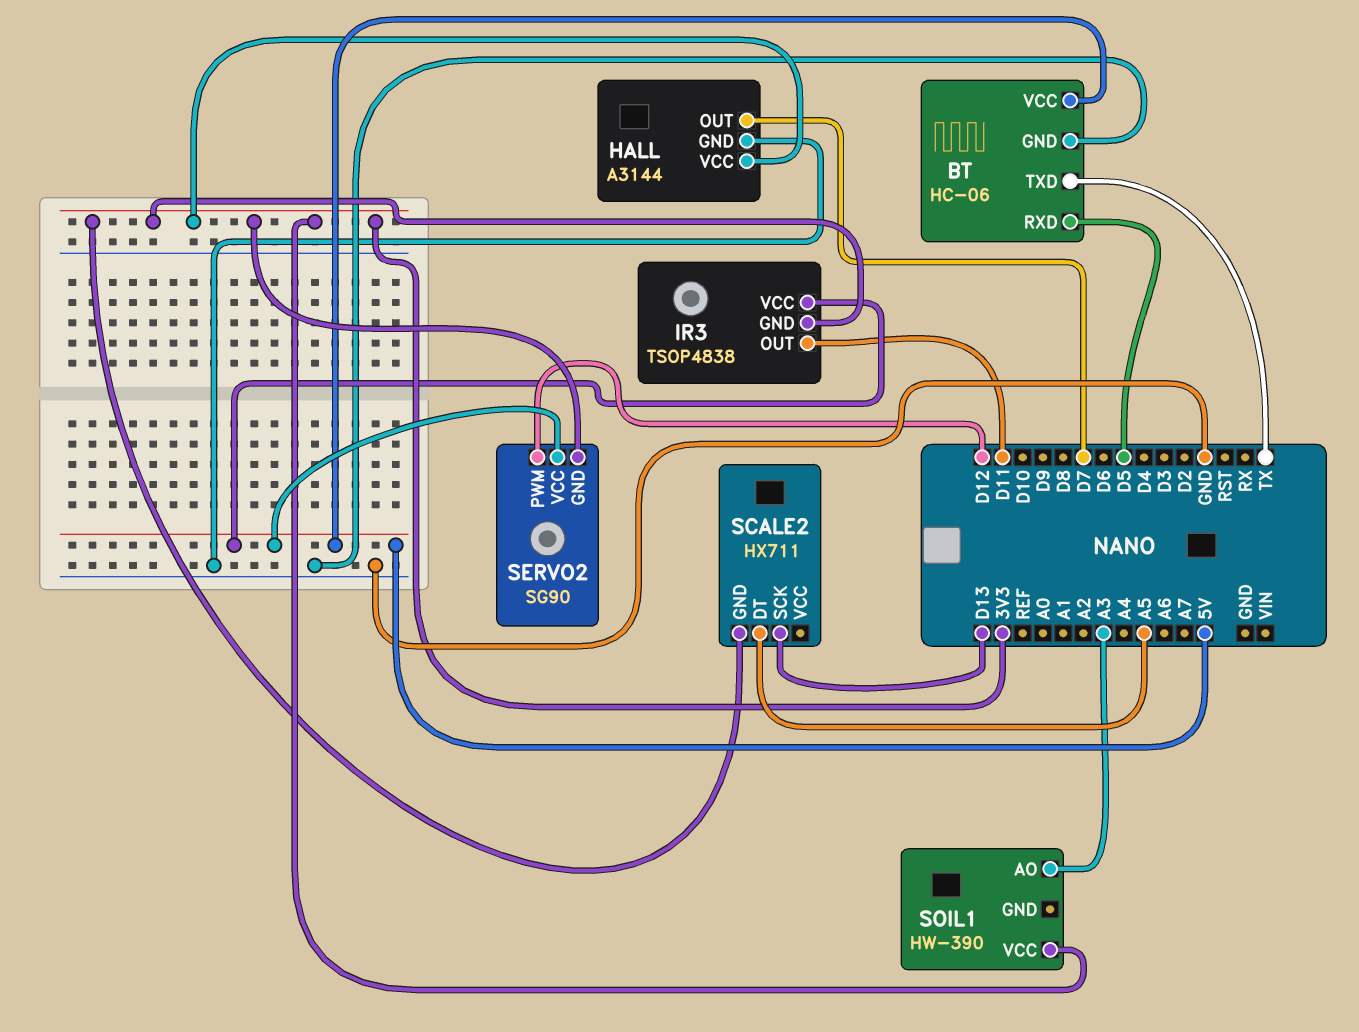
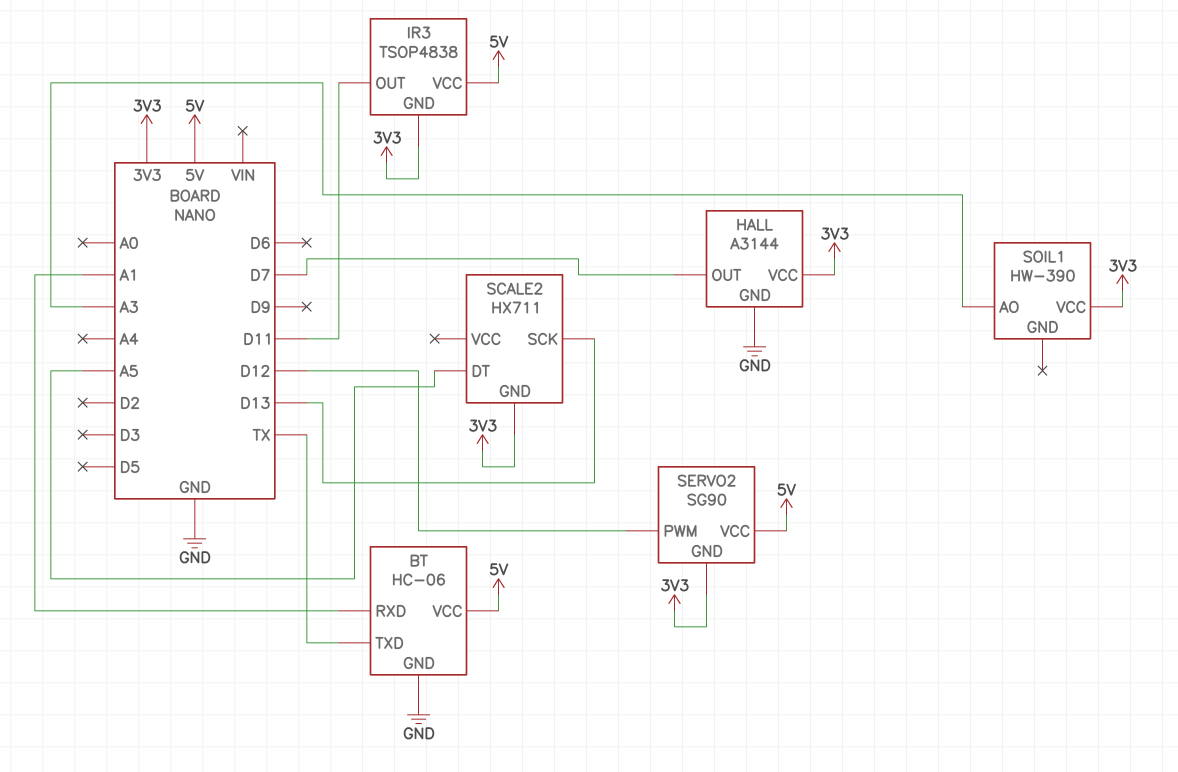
BT pin RXD: D5 -> A1

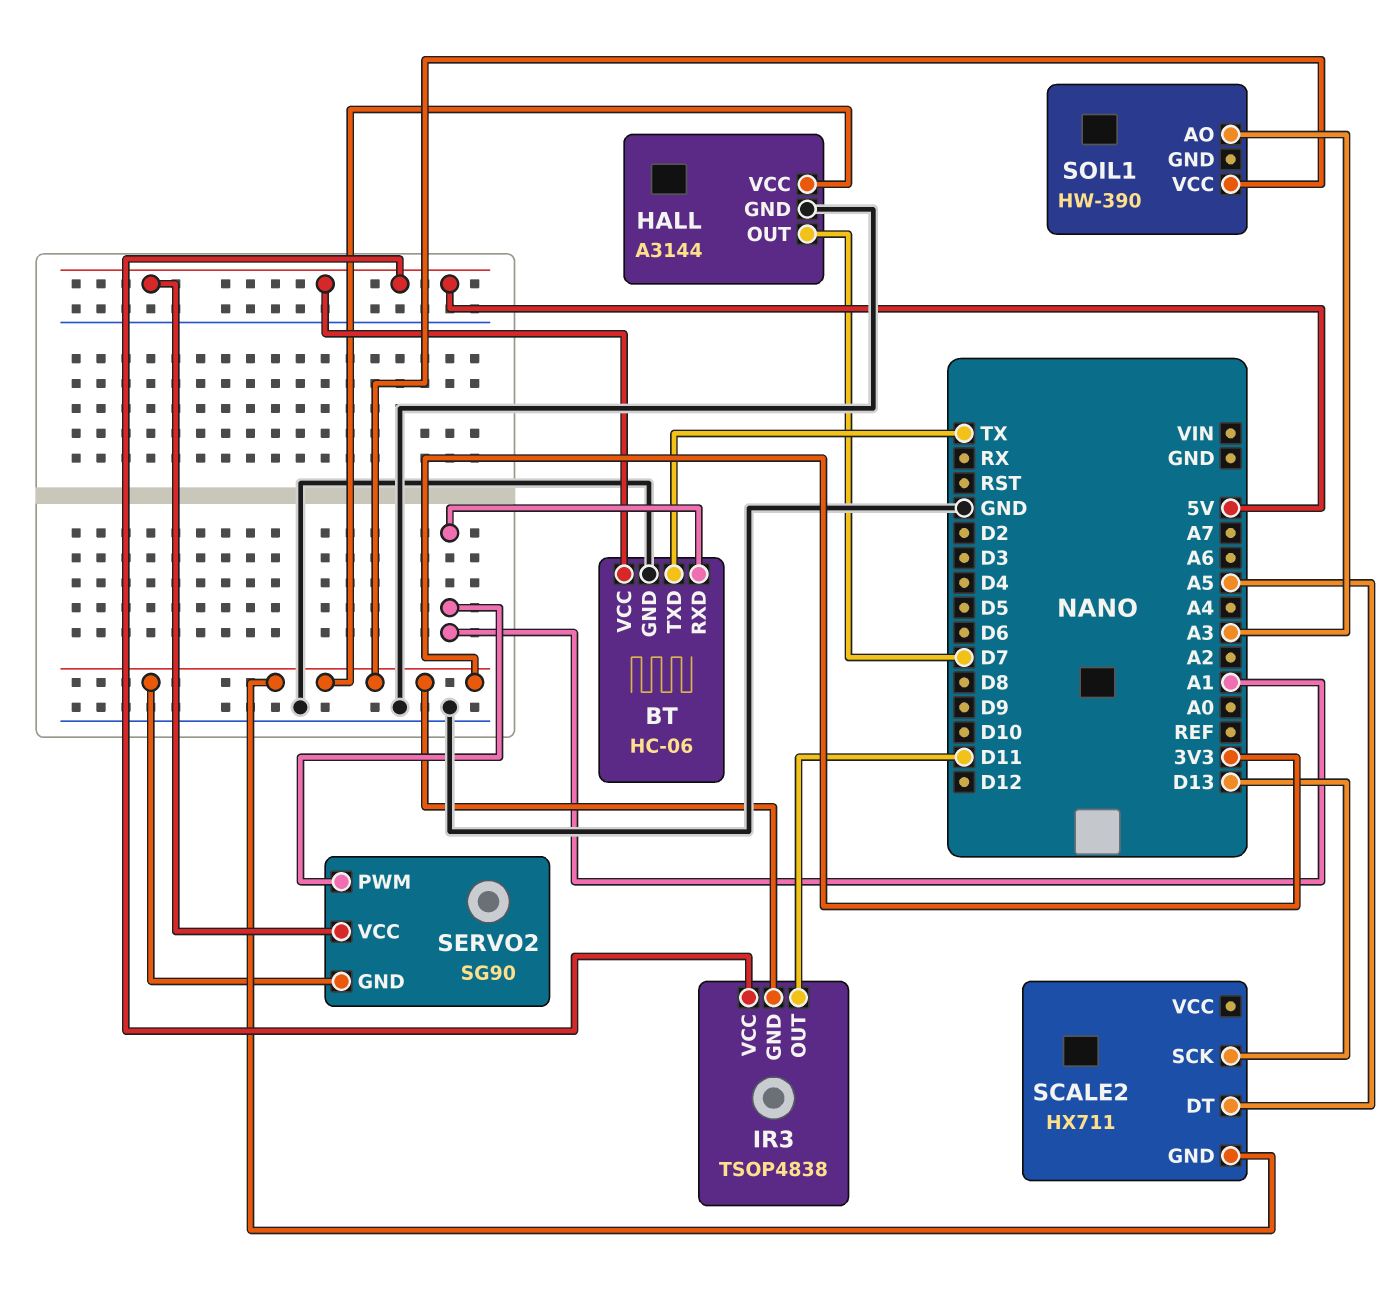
SERVO2 pin PWM: D12 -> A1

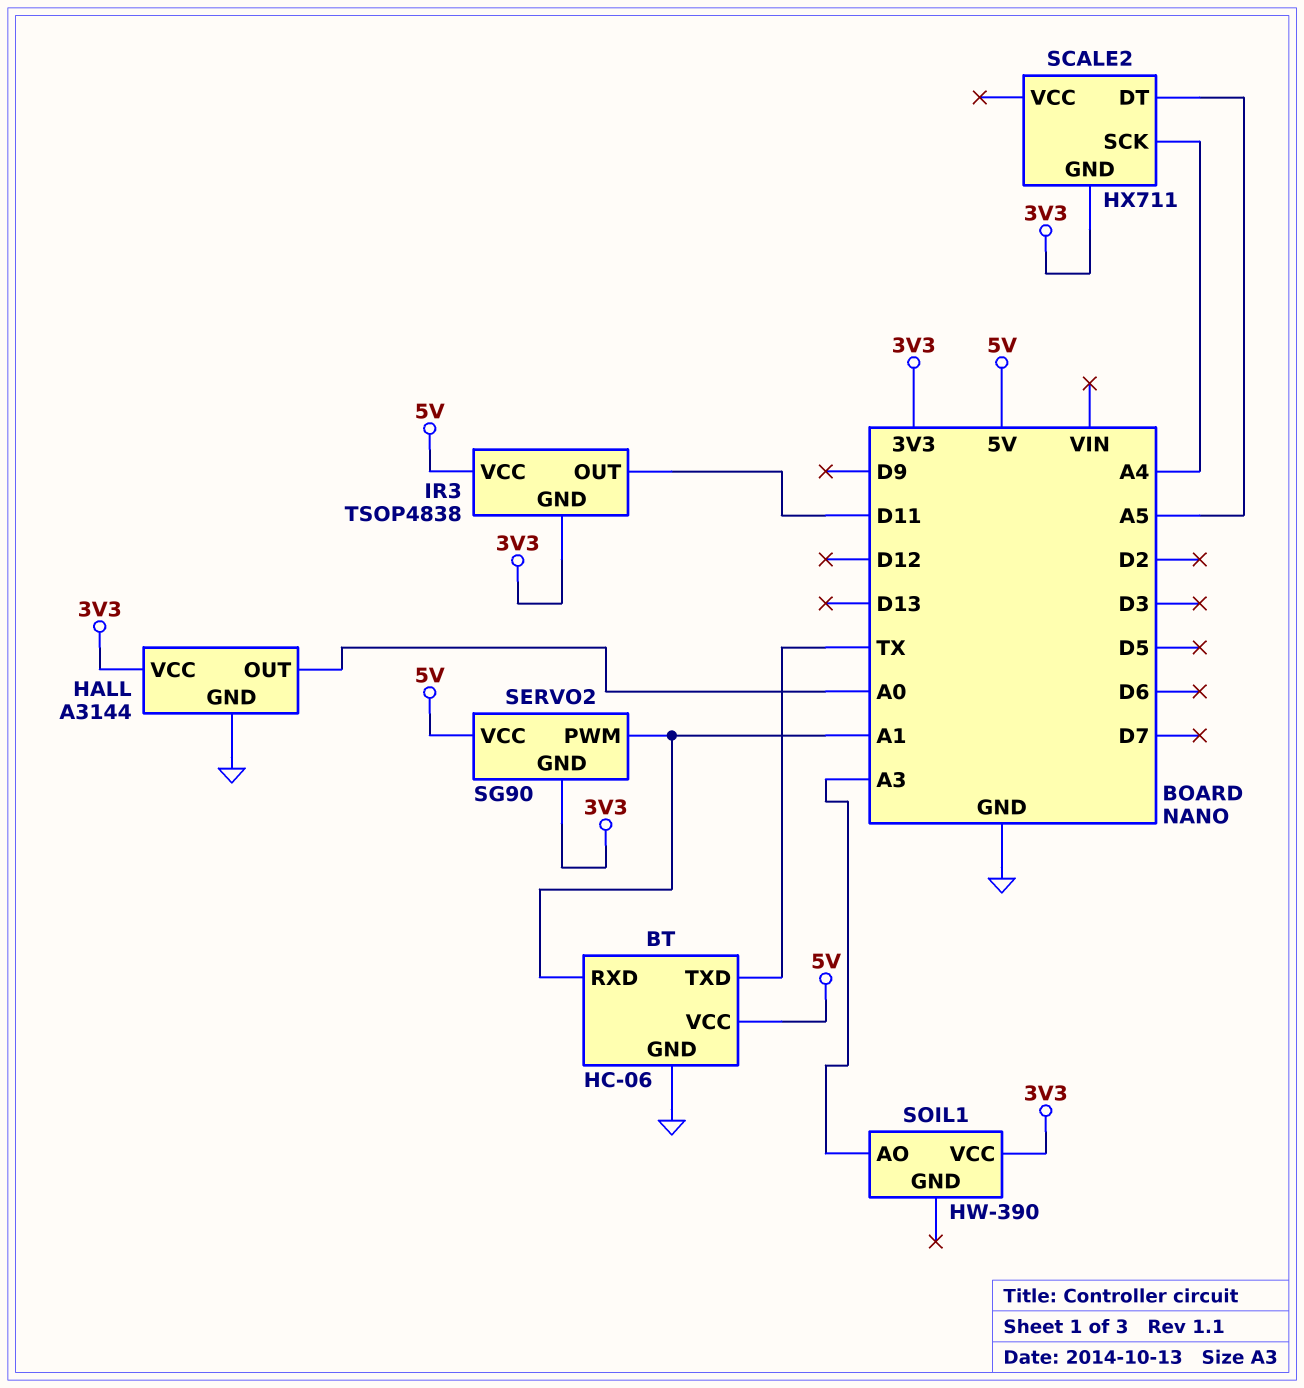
HALL pin OUT: D7 -> A0
SCALE2 pin SCK: D13 -> A4

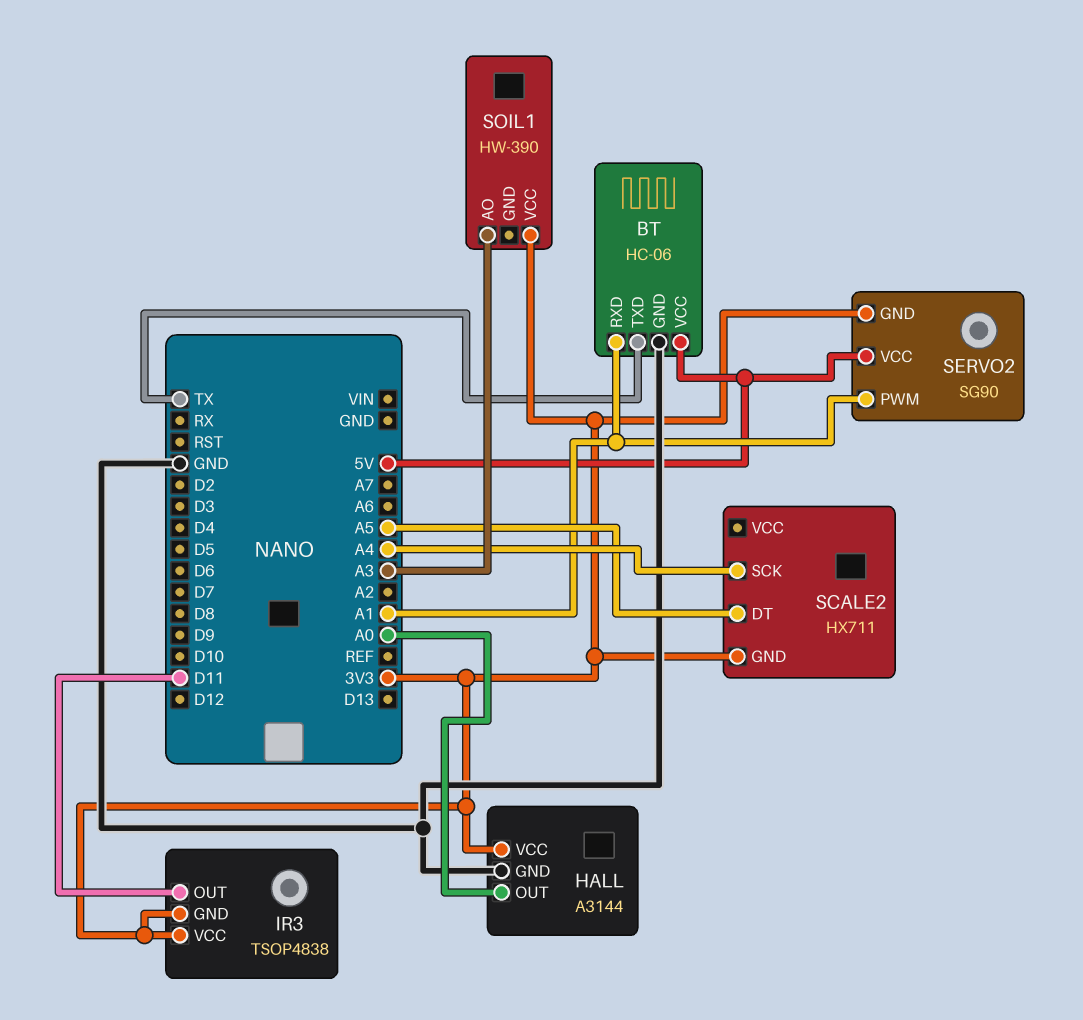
IR3 pin VCC: 5V -> 3V3

